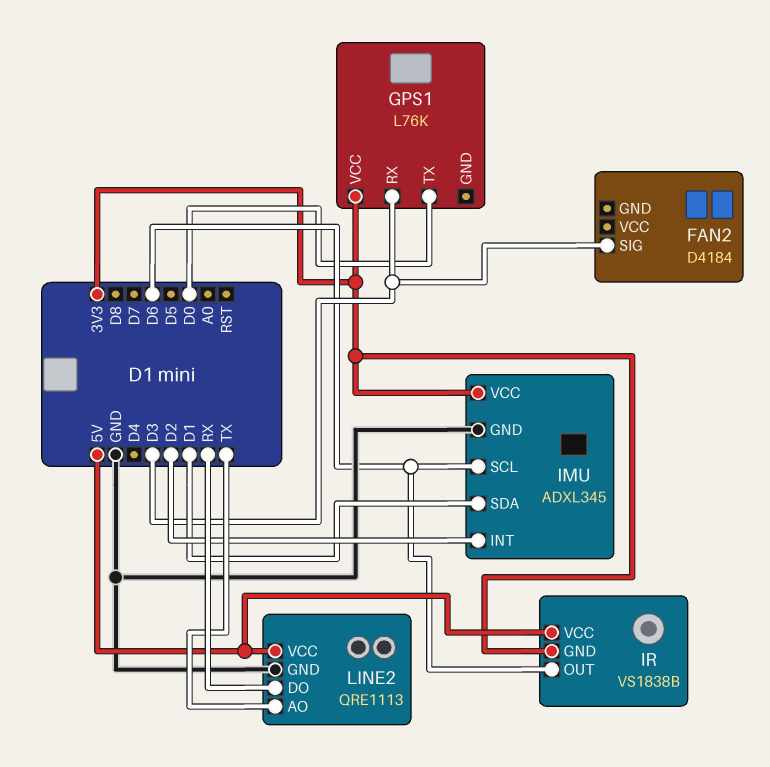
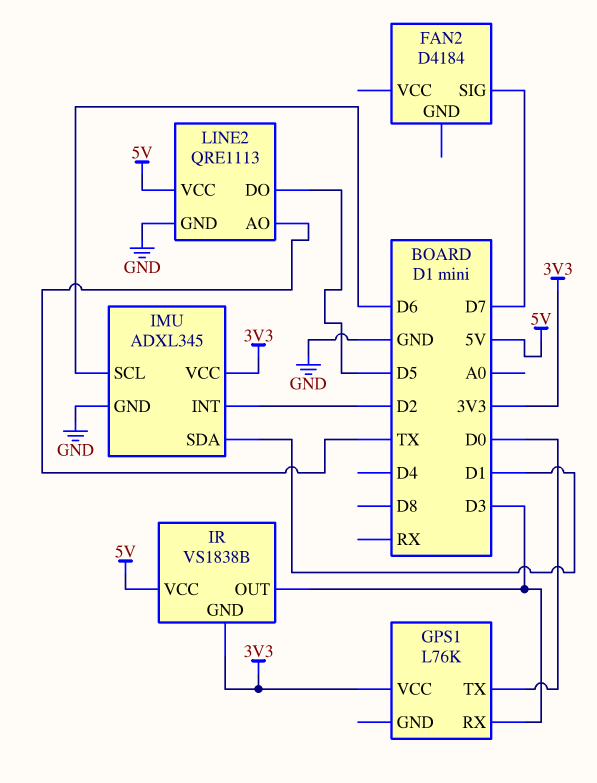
FAN2 pin SIG: D3 -> D7
IR pin OUT: D6 -> D3
LINE2 pin DO: RX -> D5

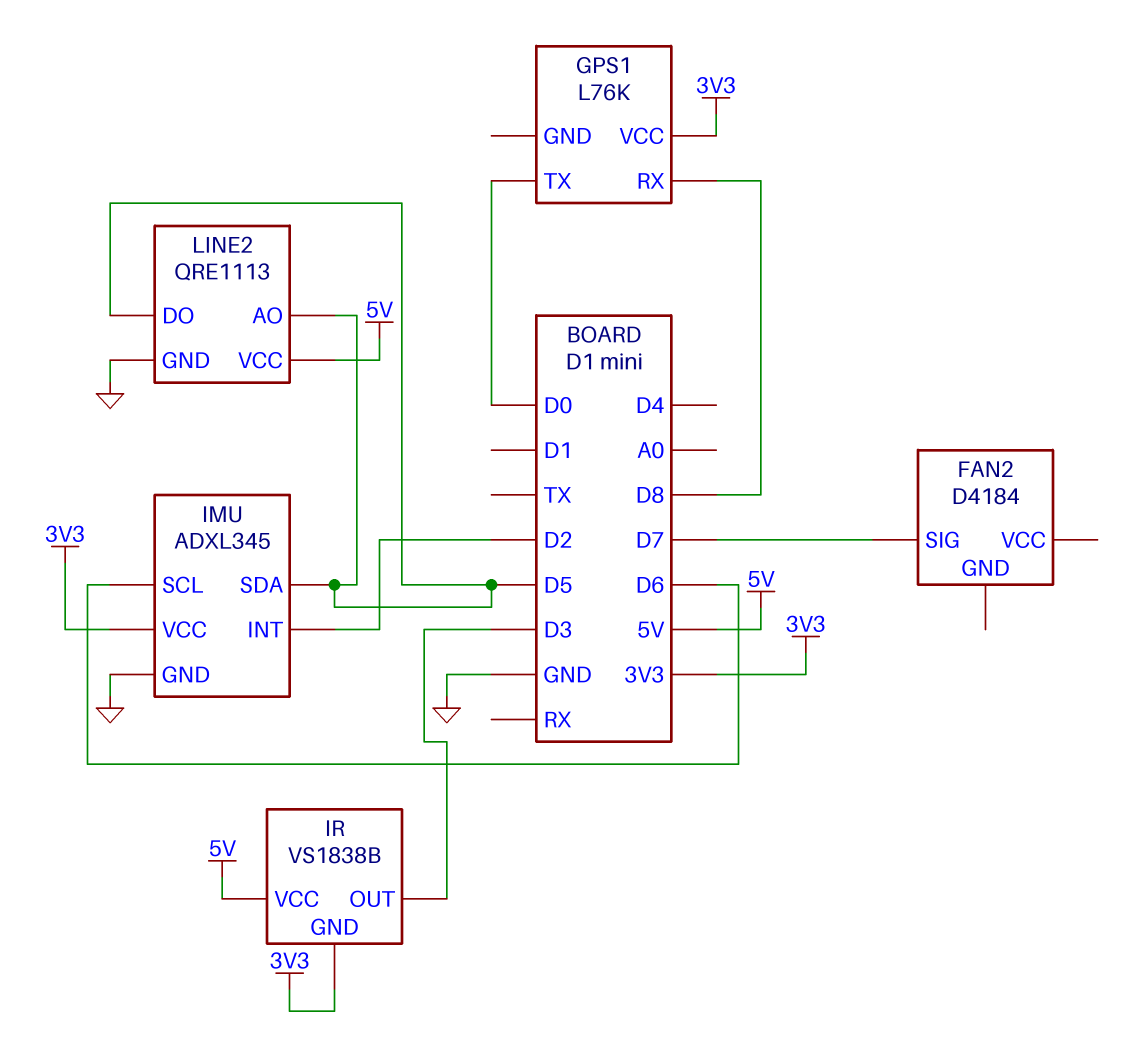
GPS1 pin RX: D3 -> D8
IMU pin SDA: D1 -> D5
LINE2 pin AO: TX -> D5

